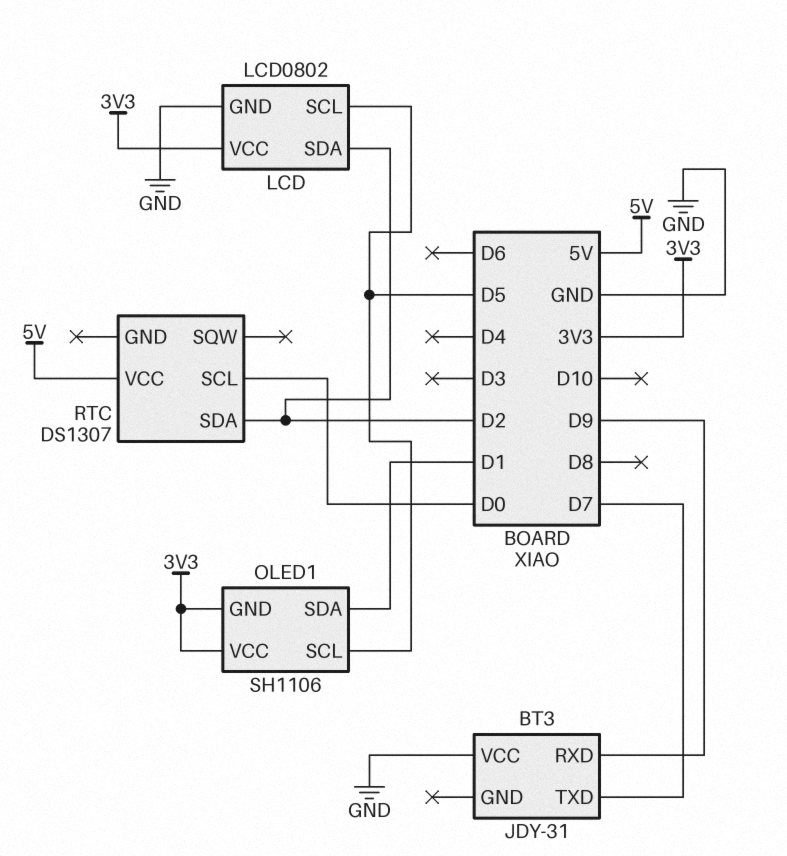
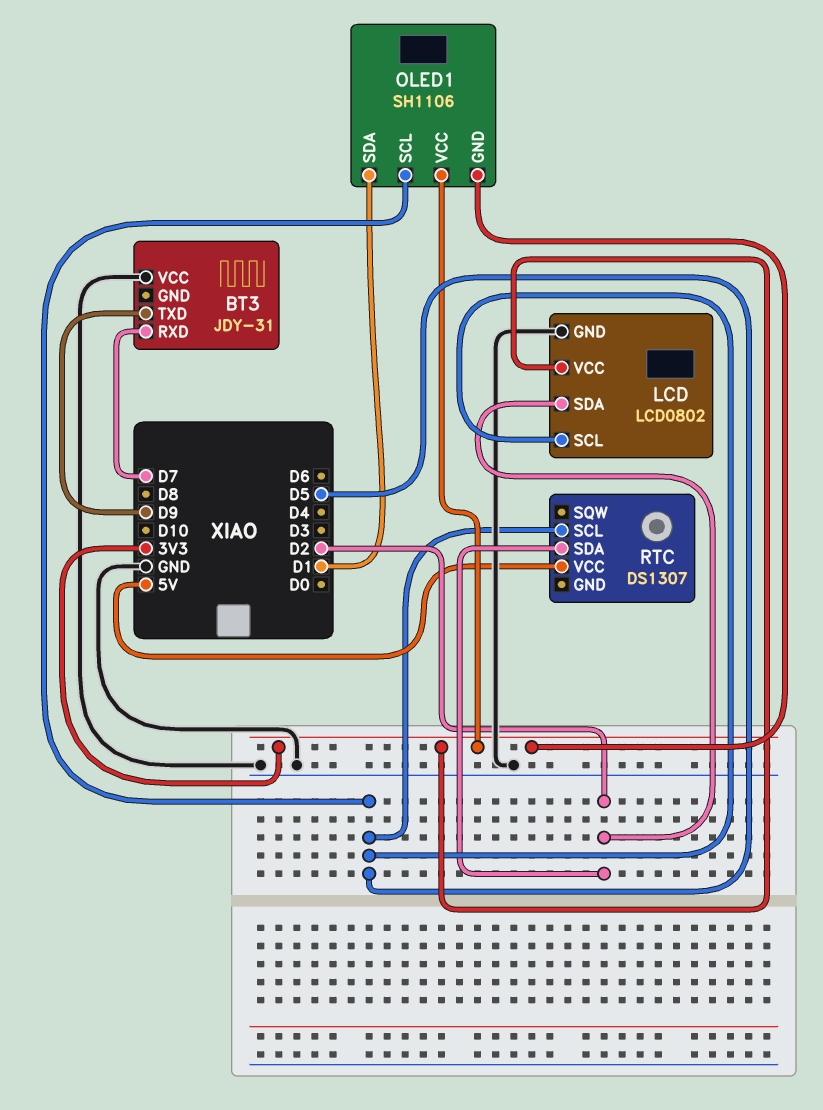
BT3 pin RXD: D9 -> D7
BT3 pin TXD: D7 -> D9
RTC pin SCL: D0 -> D5

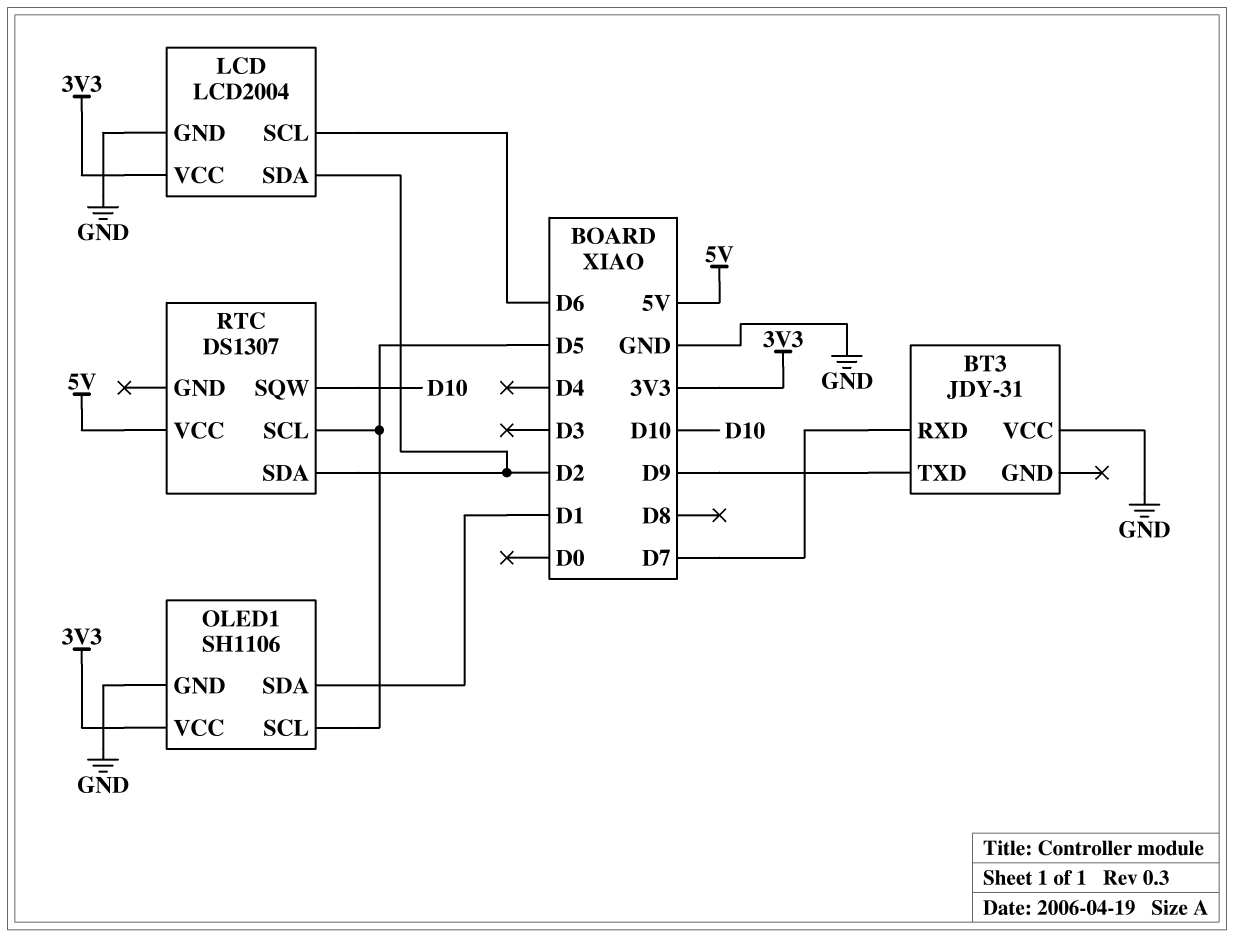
LCD: LCD0802 -> LCD2004
LCD pin SCL: D5 -> D6
OLED1 pin GND: 3V3 -> GND
RTC pin SQW: none -> D10

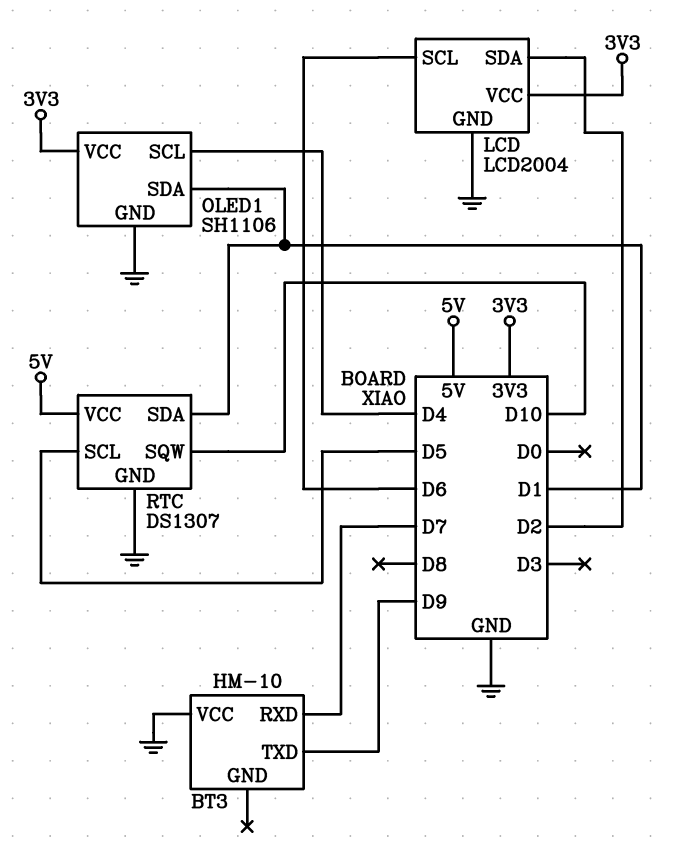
BT3: JDY-31 -> HM-10
OLED1 pin SCL: D5 -> D4
RTC pin GND: none -> GND
RTC pin SDA: D2 -> D1

